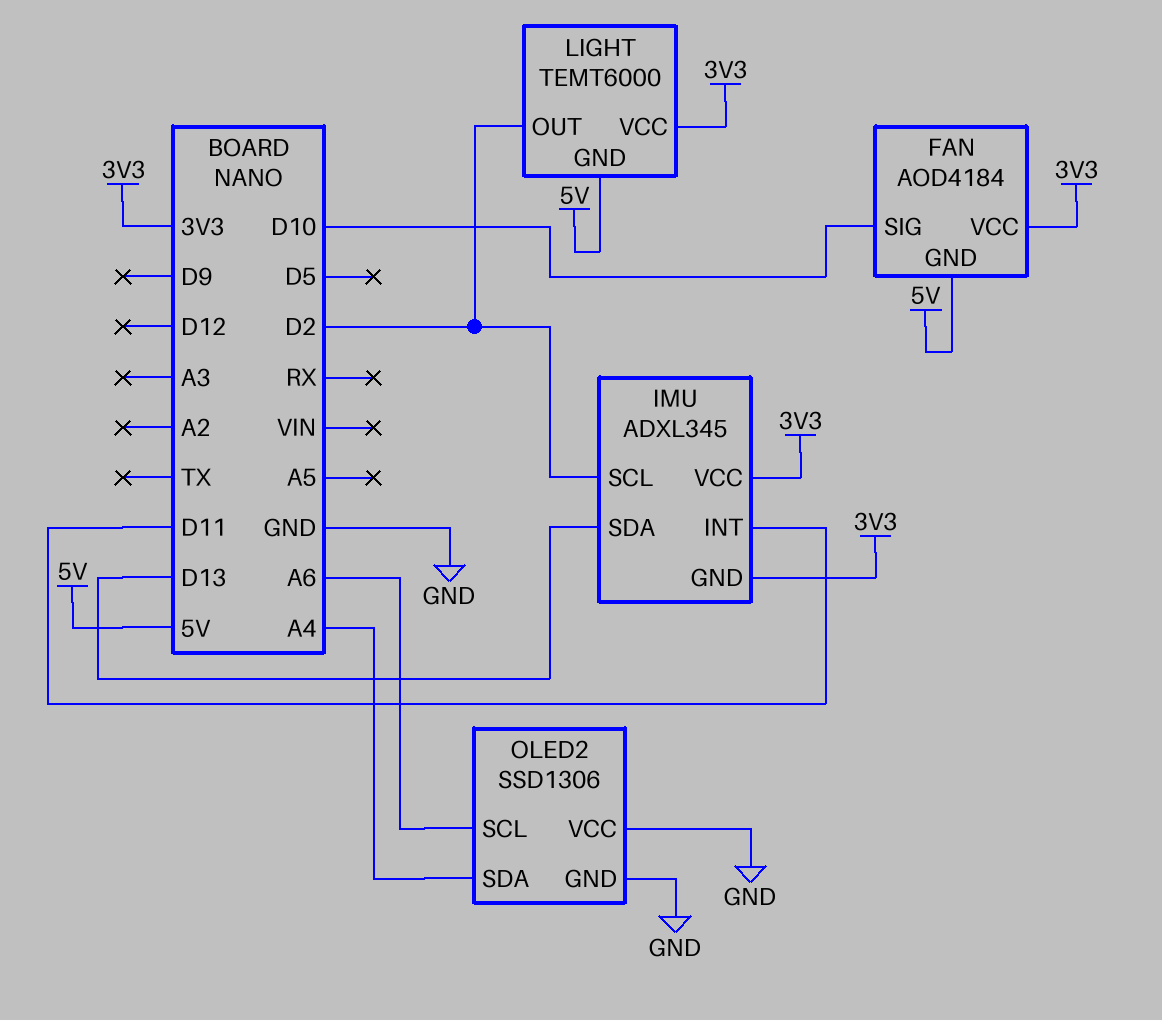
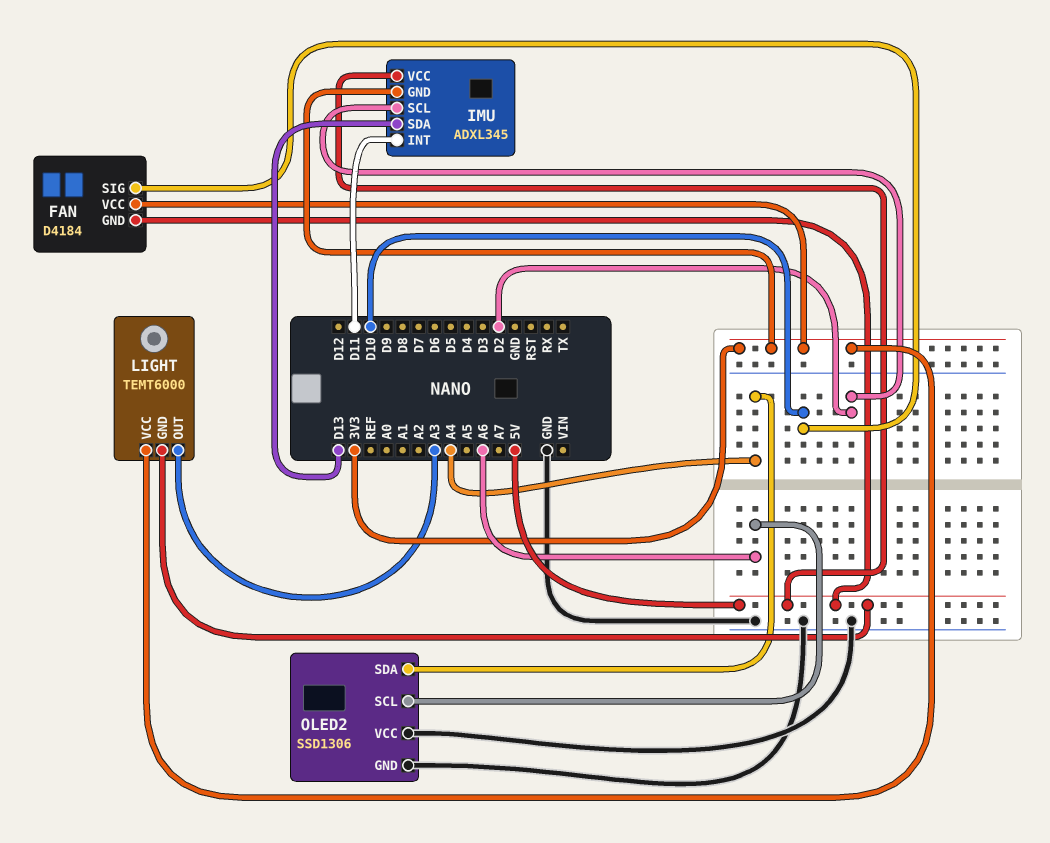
FAN: AOD4184 -> D4184
IMU pin VCC: 3V3 -> 5V
LIGHT pin OUT: D2 -> A3

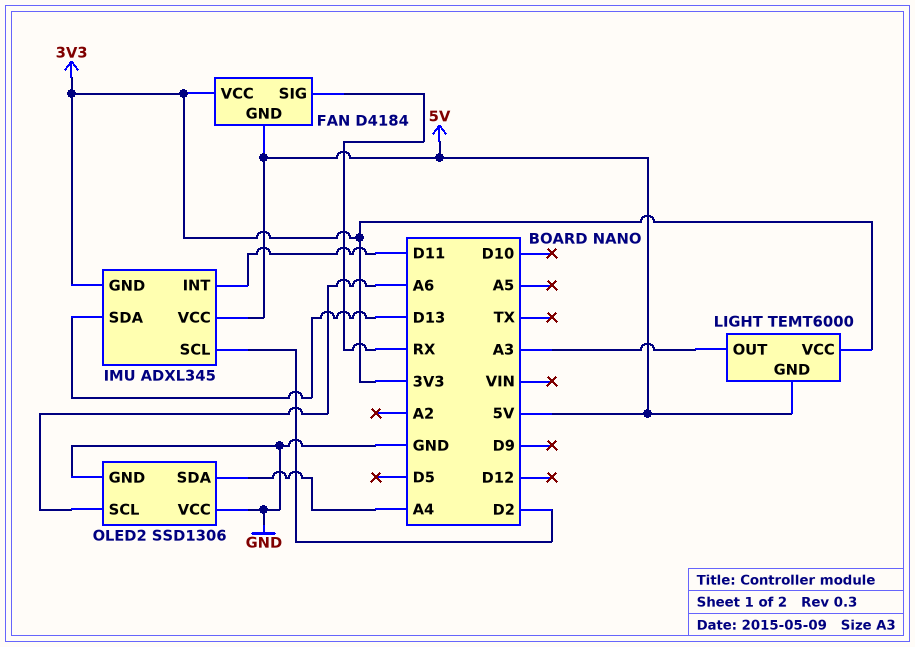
FAN pin SIG: D10 -> RX

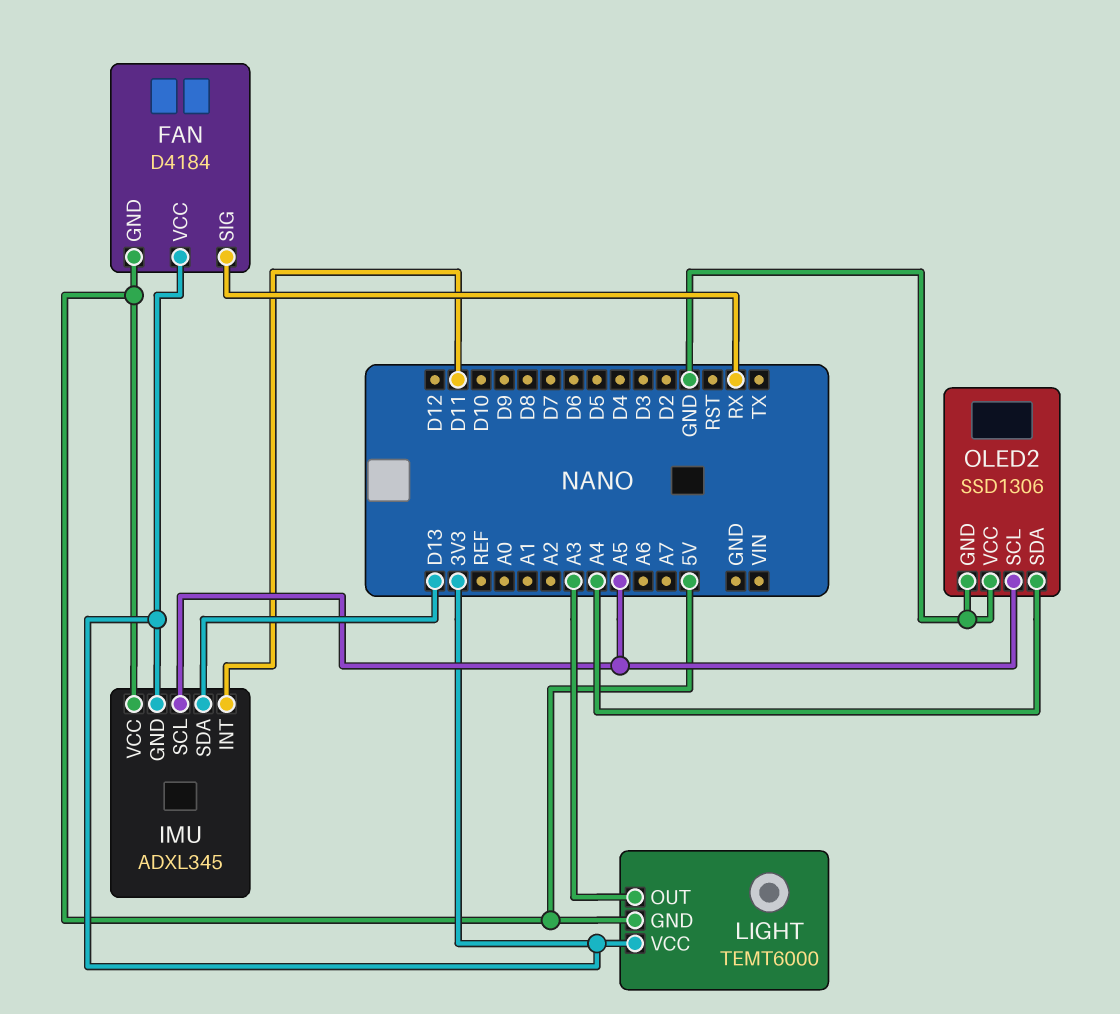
IMU pin SCL: D2 -> A5
OLED2 pin SCL: A6 -> A5

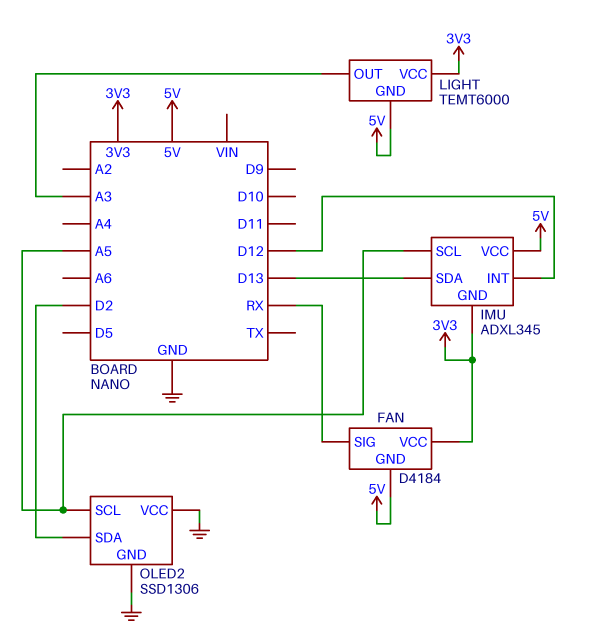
IMU pin INT: D11 -> D12
OLED2 pin SDA: A4 -> D2

